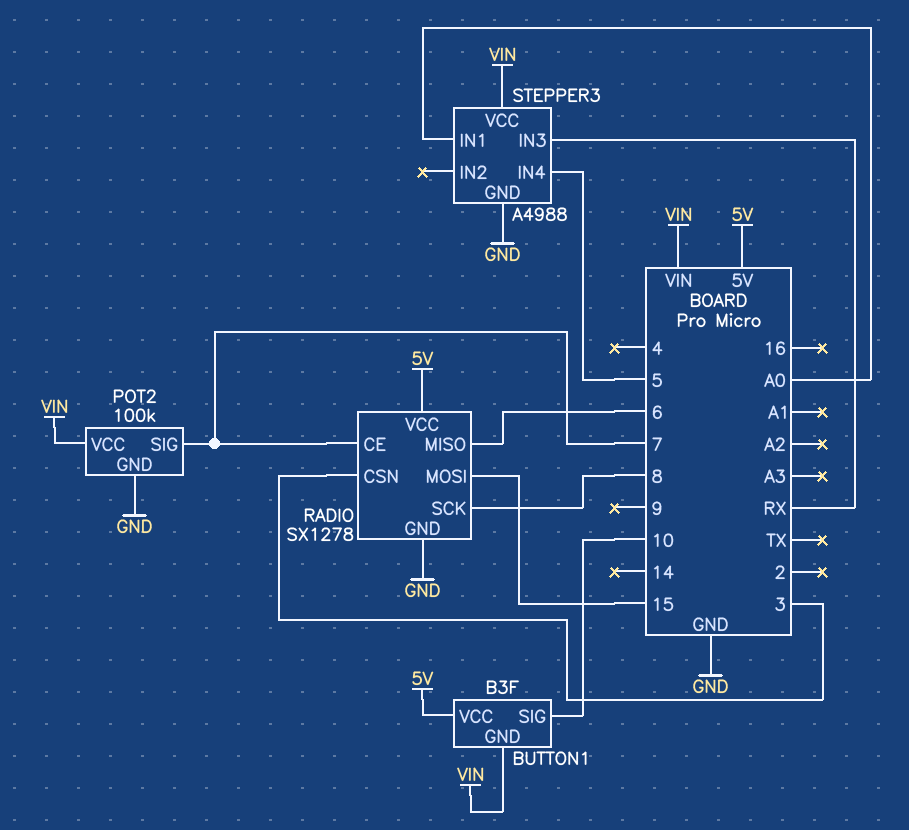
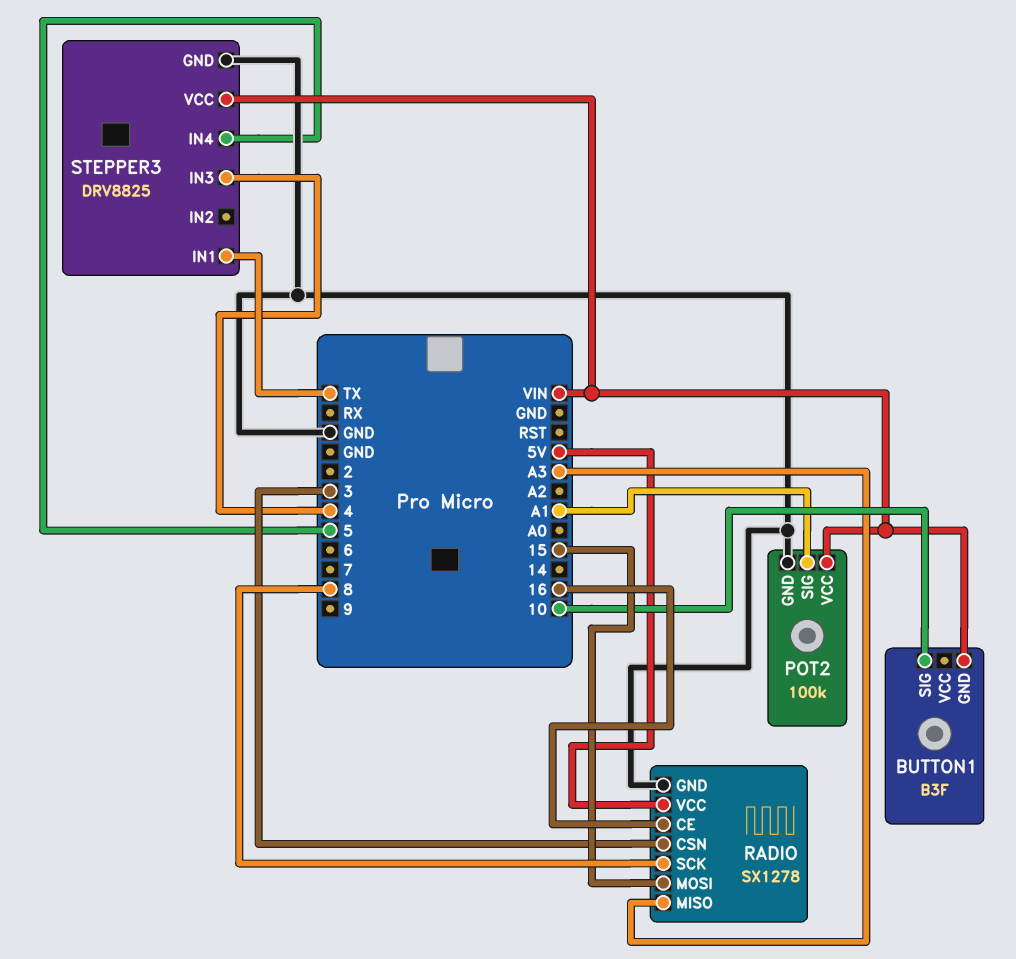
BUTTON1 pin VCC: 5V -> none
POT2 pin SIG: 7 -> A1
RADIO pin CE: 7 -> 16
RADIO pin MISO: 6 -> A3
STEPPER3: A4988 -> DRV8825
STEPPER3 pin IN1: A0 -> TX
STEPPER3 pin IN3: RX -> 4

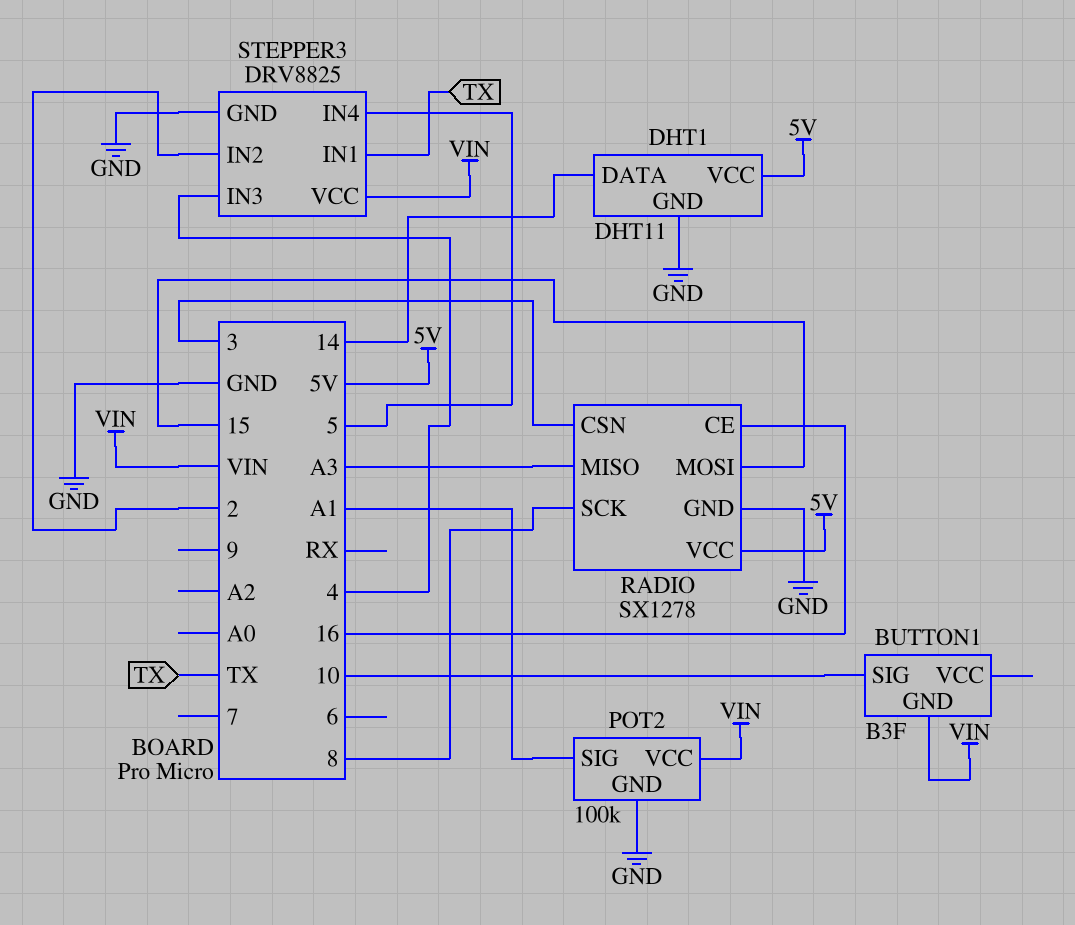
DHT1: none -> DHT11
DHT1 pin DATA: none -> 14
DHT1 pin GND: none -> GND
DHT1 pin VCC: none -> 5V
STEPPER3 pin IN2: none -> 2

